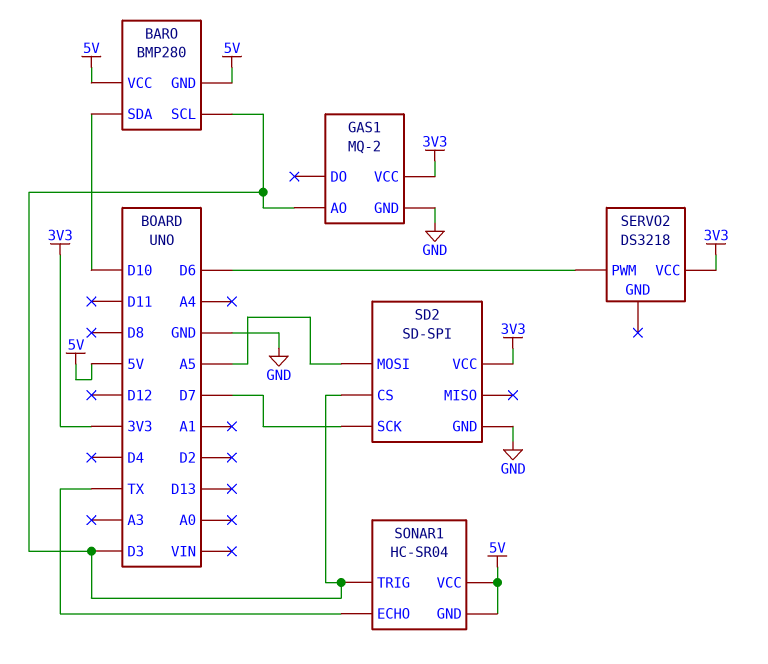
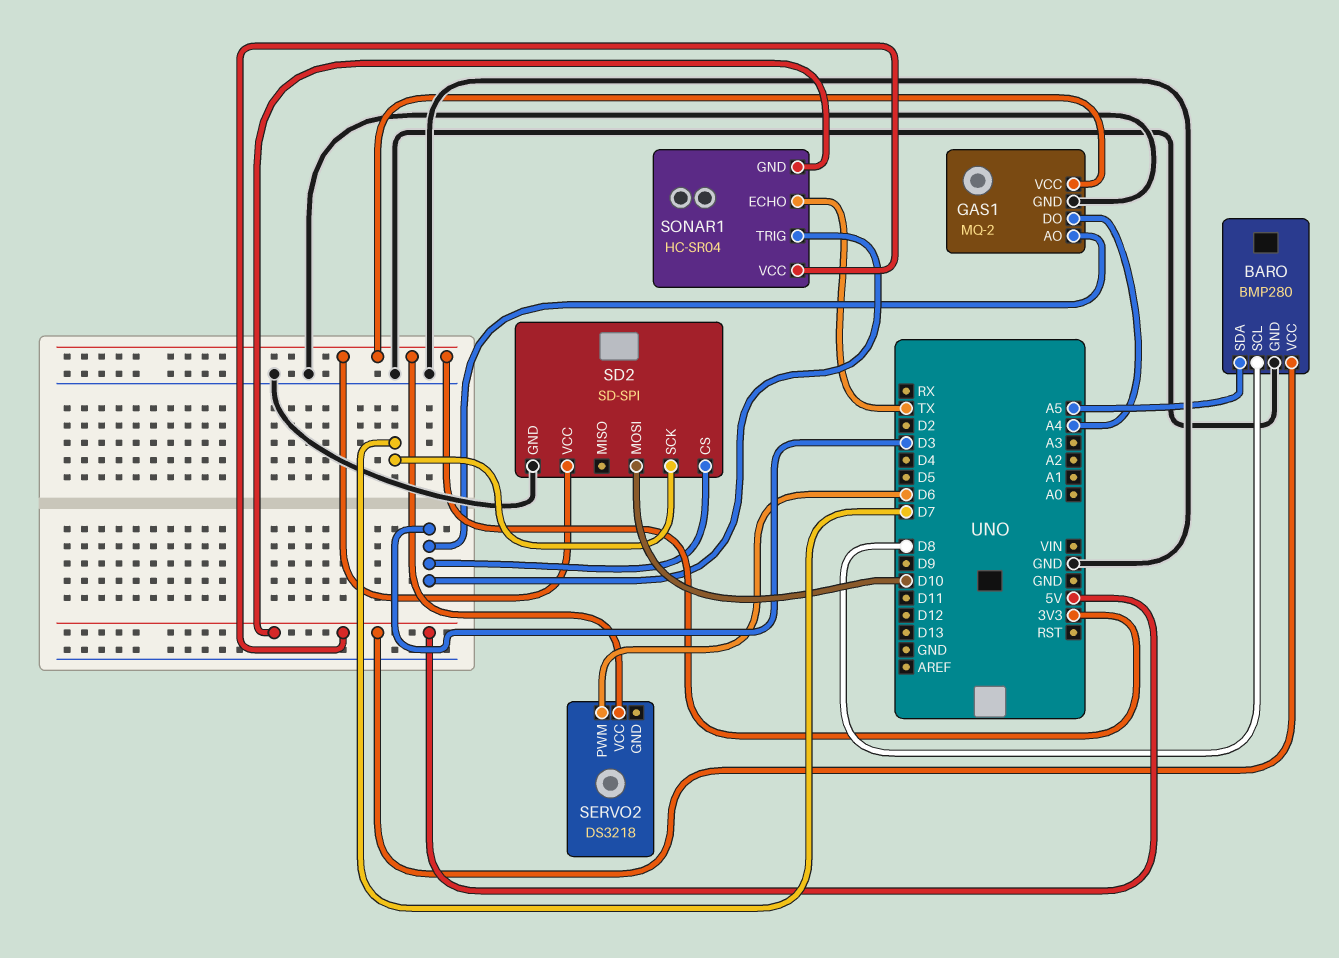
BARO pin GND: 5V -> GND
BARO pin SCL: D3 -> D8
BARO pin SDA: D10 -> A5
GAS1 pin DO: none -> A4
SD2 pin MOSI: A5 -> D10

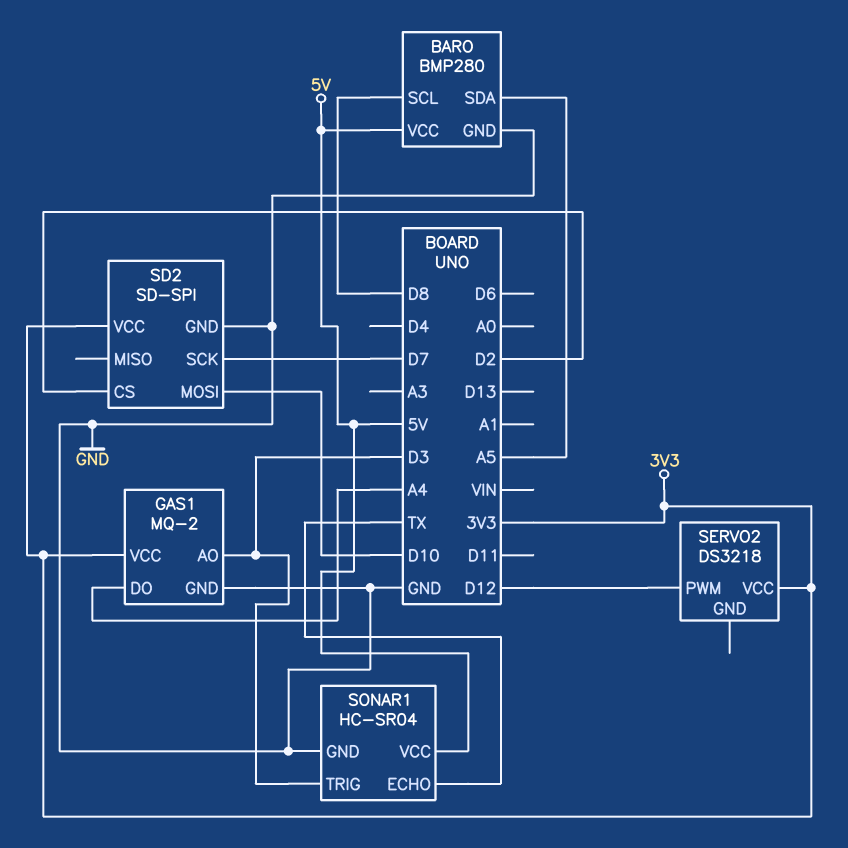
SD2 pin CS: D3 -> D2
SERVO2 pin PWM: D6 -> D12
SONAR1 pin GND: 5V -> GND

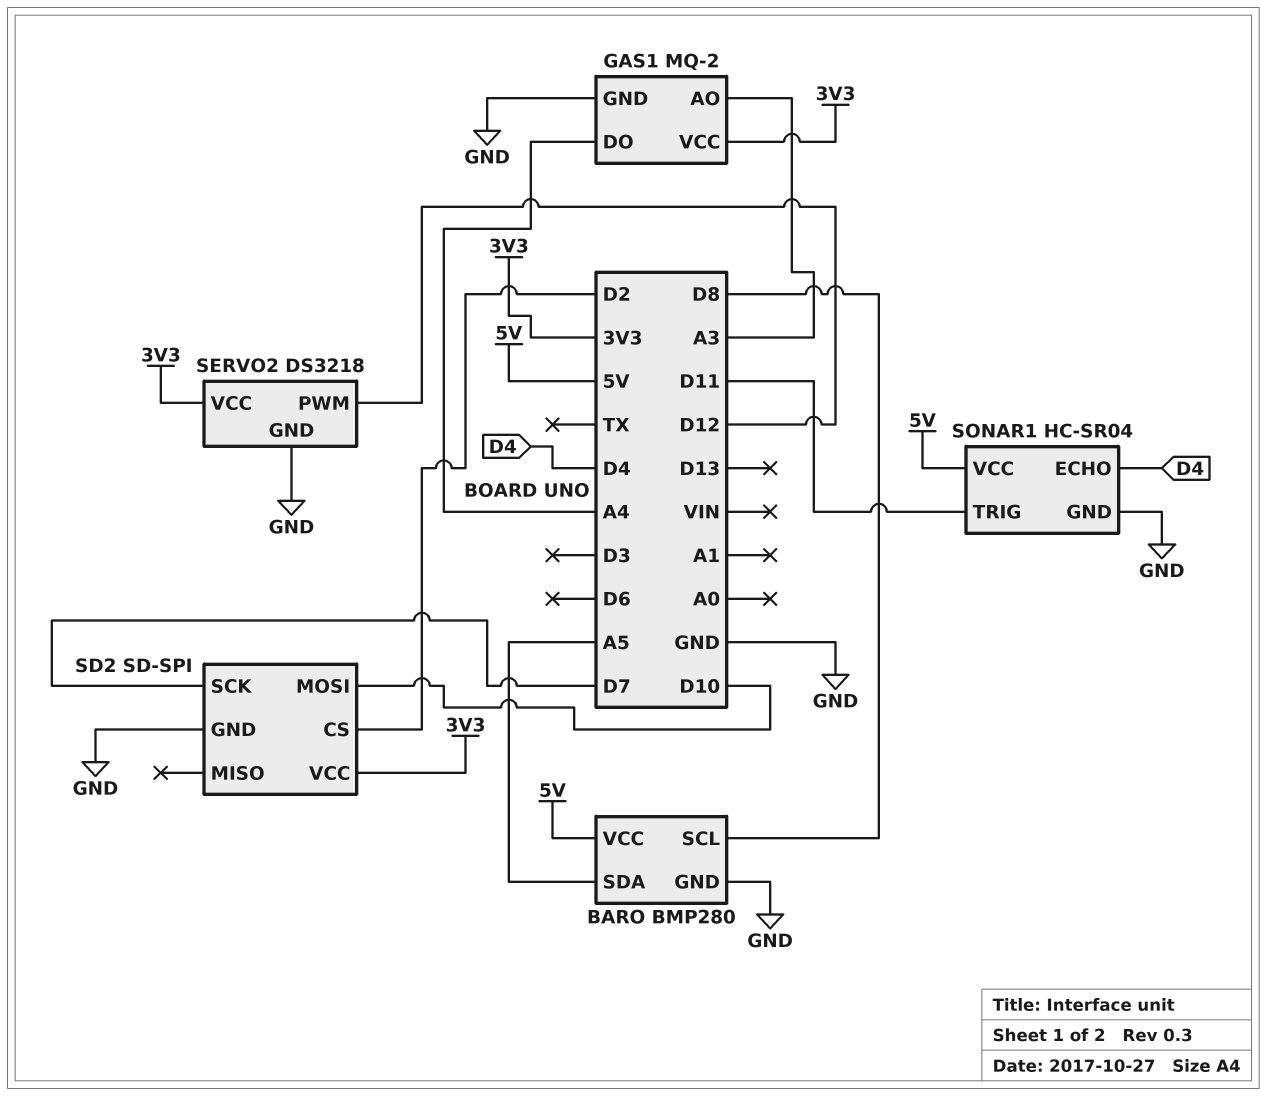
GAS1 pin AO: D3 -> A3
SERVO2 pin GND: none -> GND
SONAR1 pin ECHO: TX -> D4
SONAR1 pin TRIG: D3 -> D11

